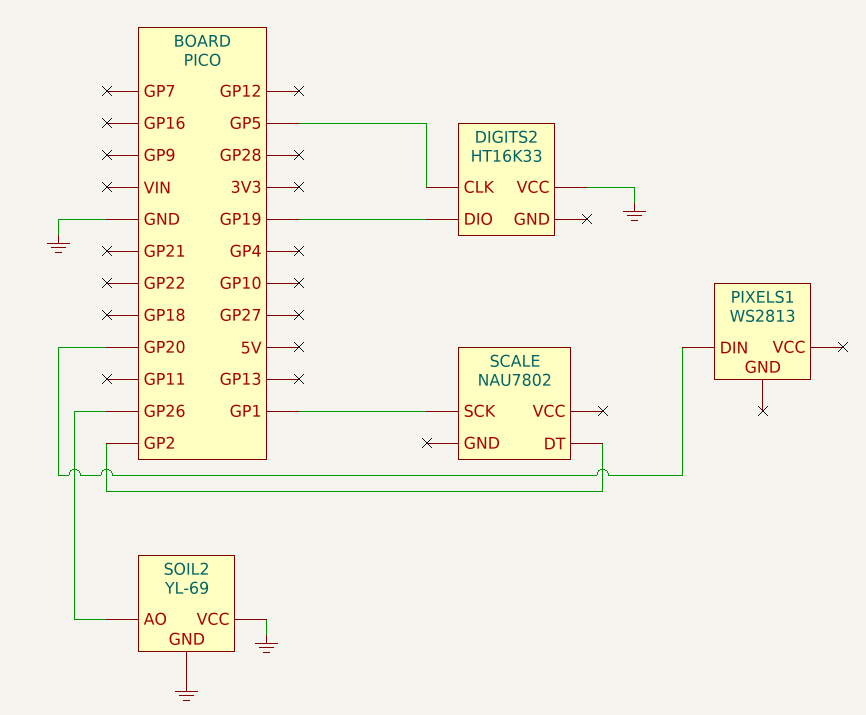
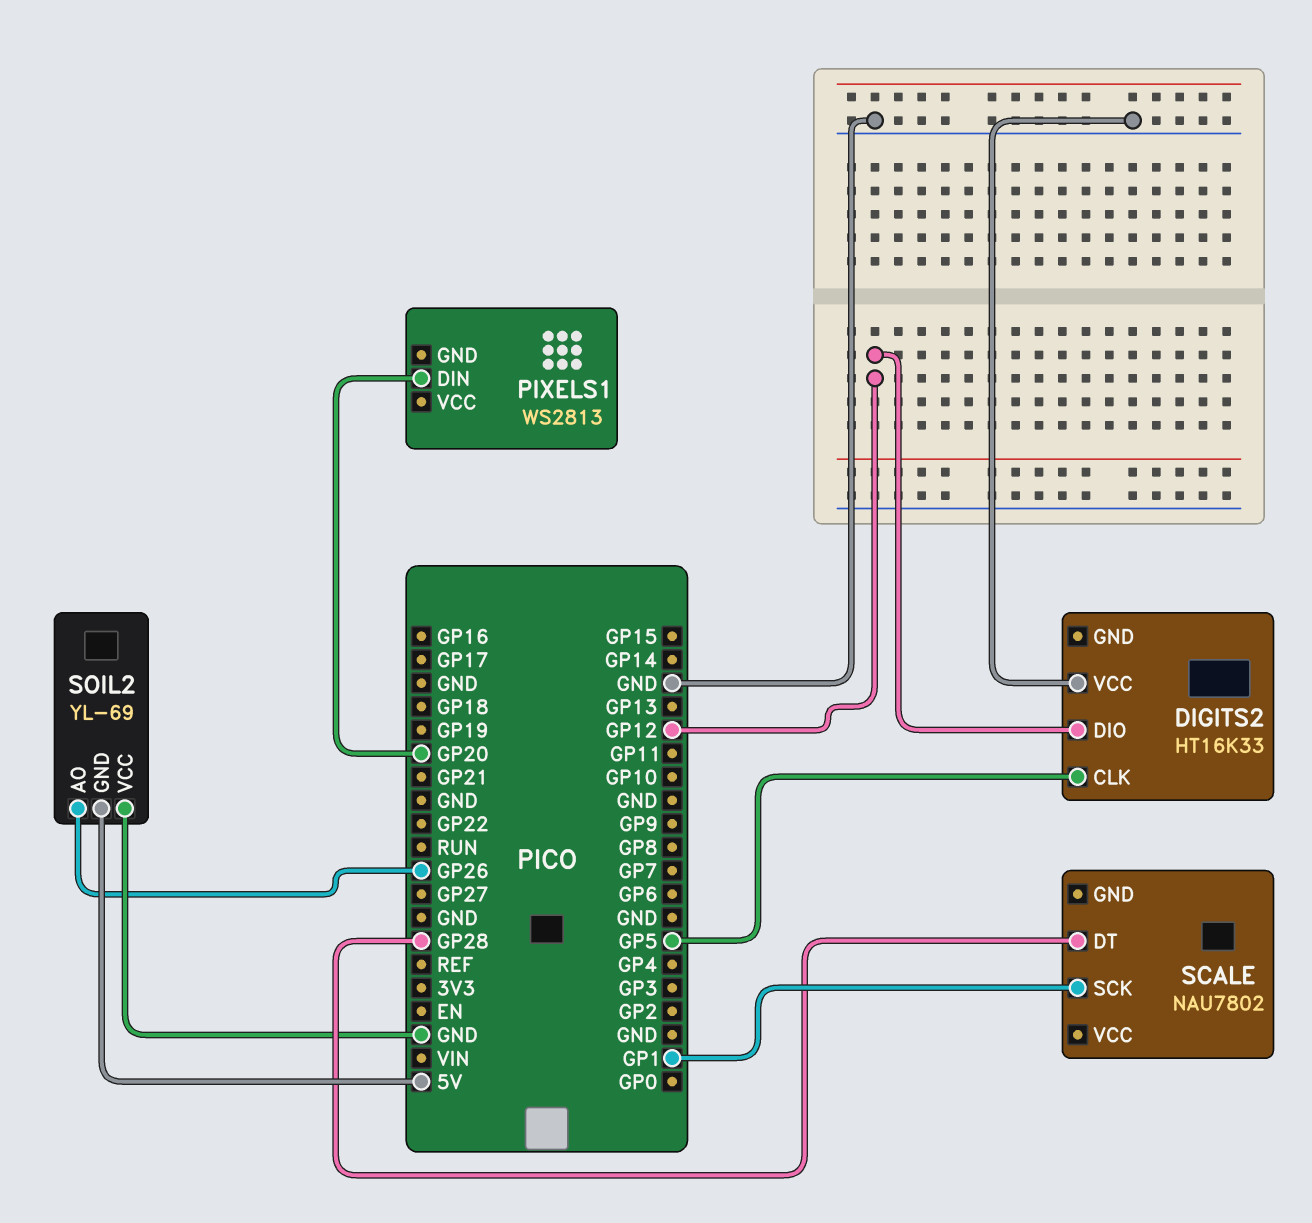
DIGITS2 pin DIO: GP19 -> GP12
SCALE pin DT: GP2 -> GP28
SOIL2 pin GND: GND -> 5V

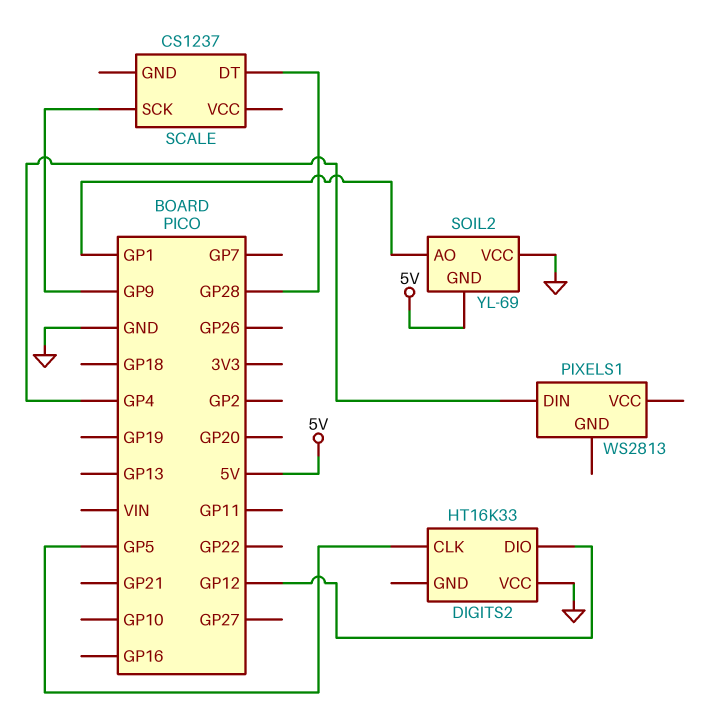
PIXELS1 pin DIN: GP20 -> GP4
SCALE: NAU7802 -> CS1237
SCALE pin SCK: GP1 -> GP9
SOIL2 pin AO: GP26 -> GP1

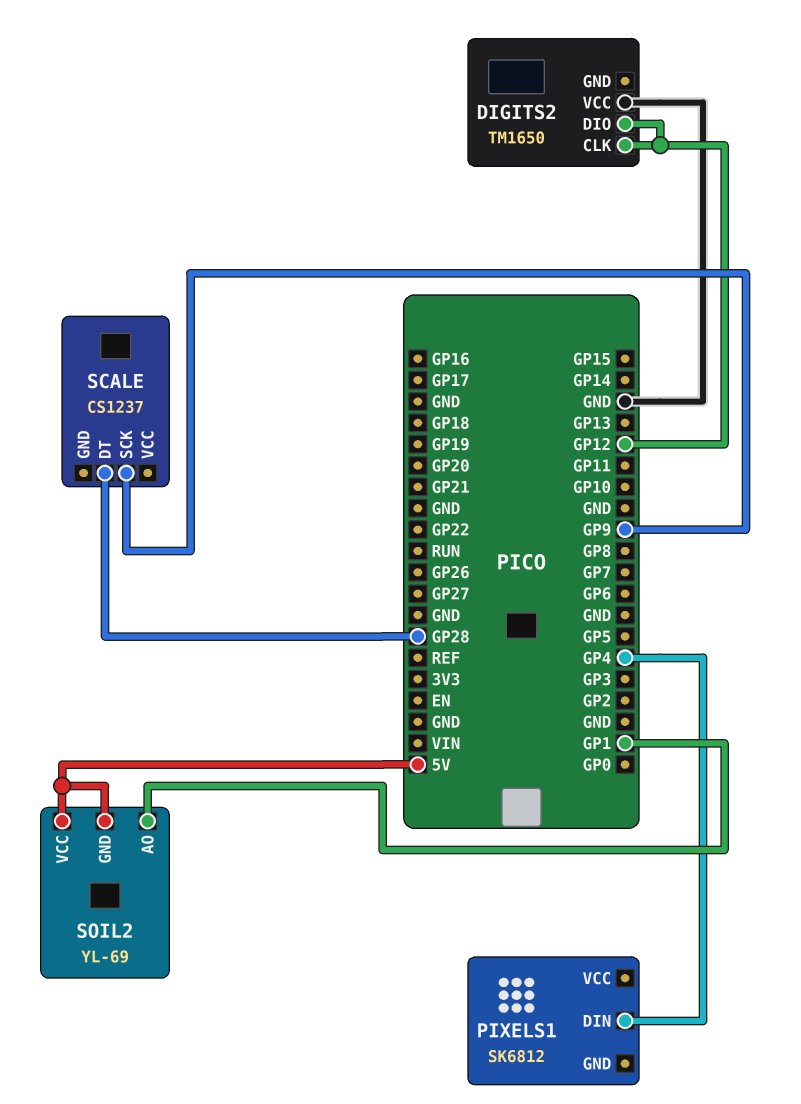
DIGITS2: HT16K33 -> TM1650
DIGITS2 pin CLK: GP5 -> GP12
PIXELS1: WS2813 -> SK6812
SOIL2 pin VCC: GND -> 5V

